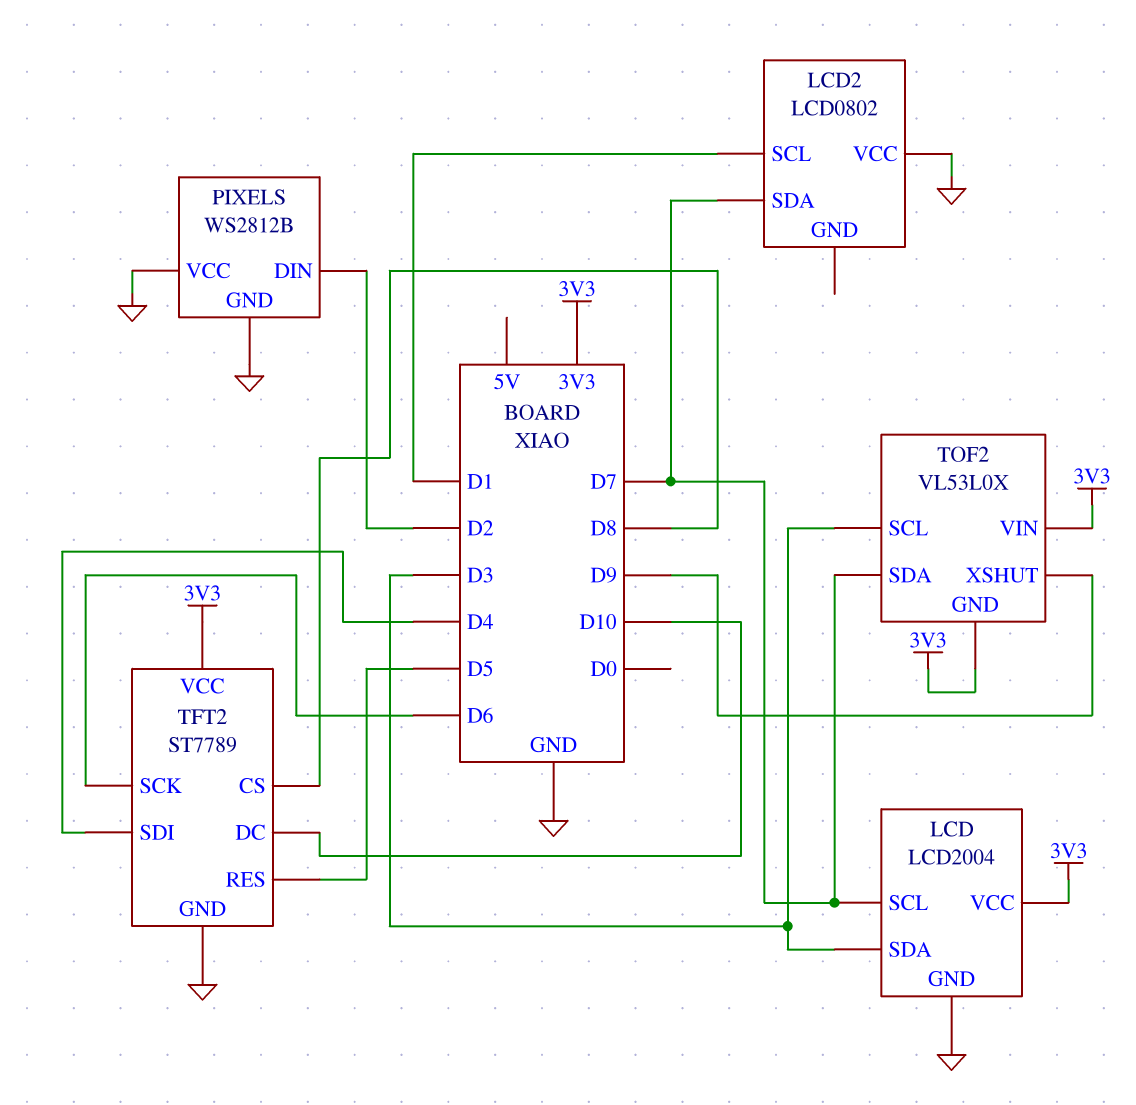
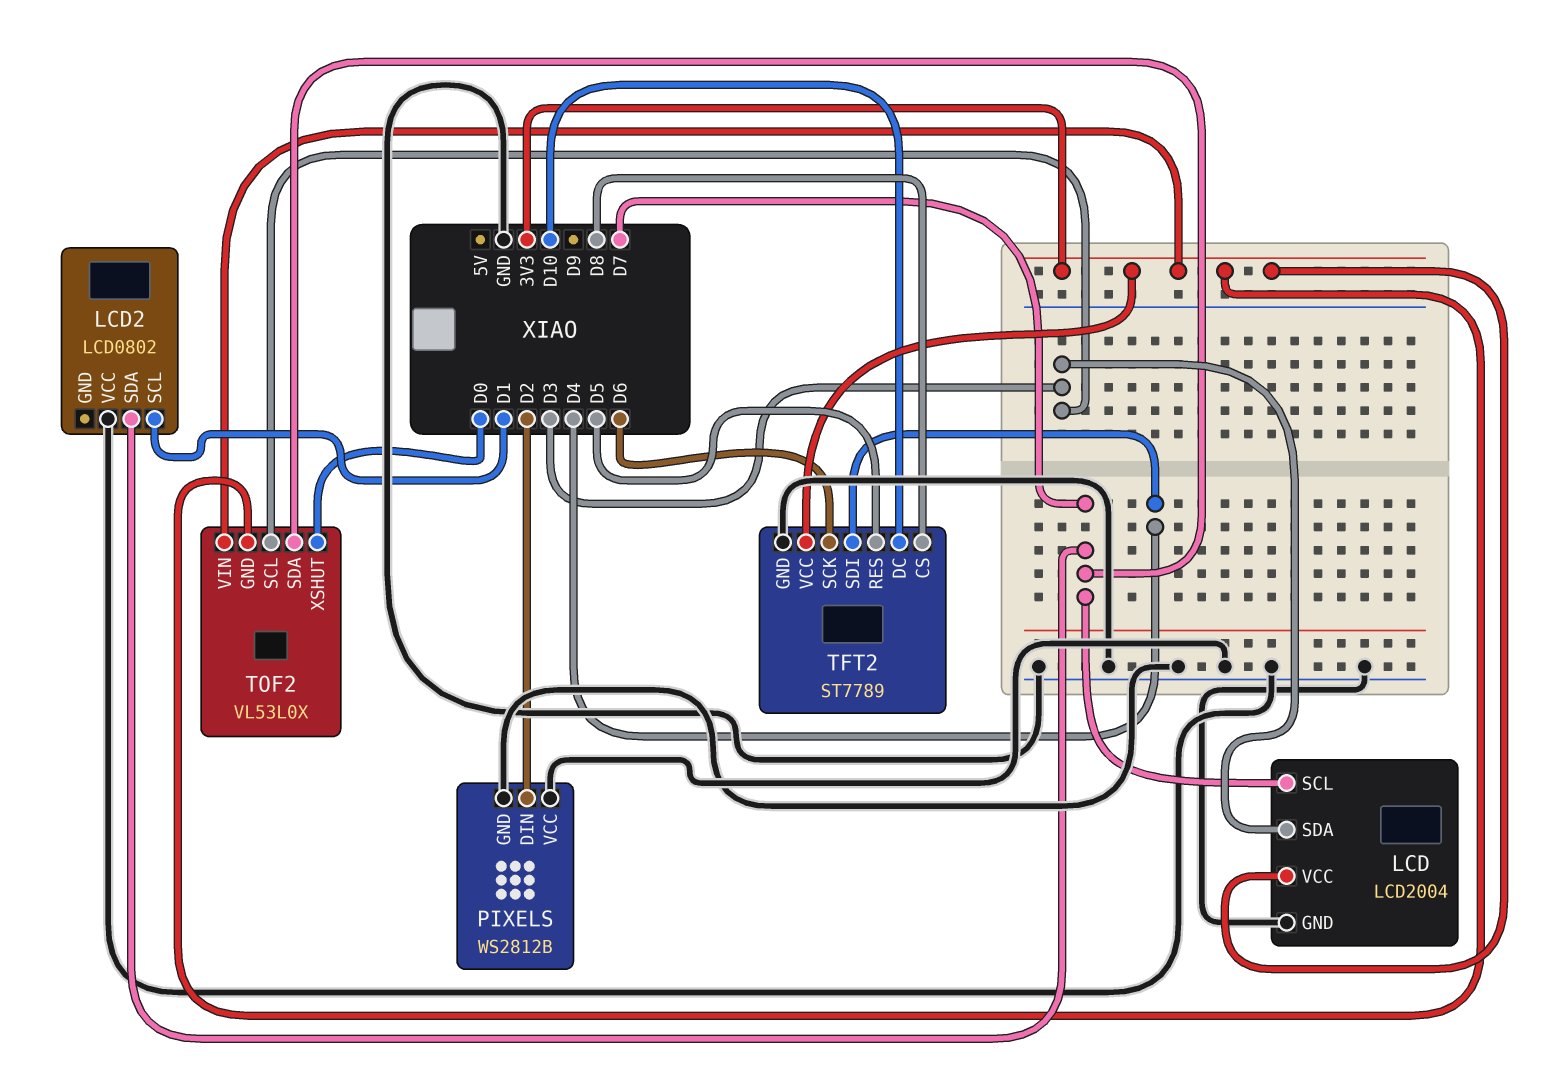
TOF2 pin XSHUT: D9 -> D0

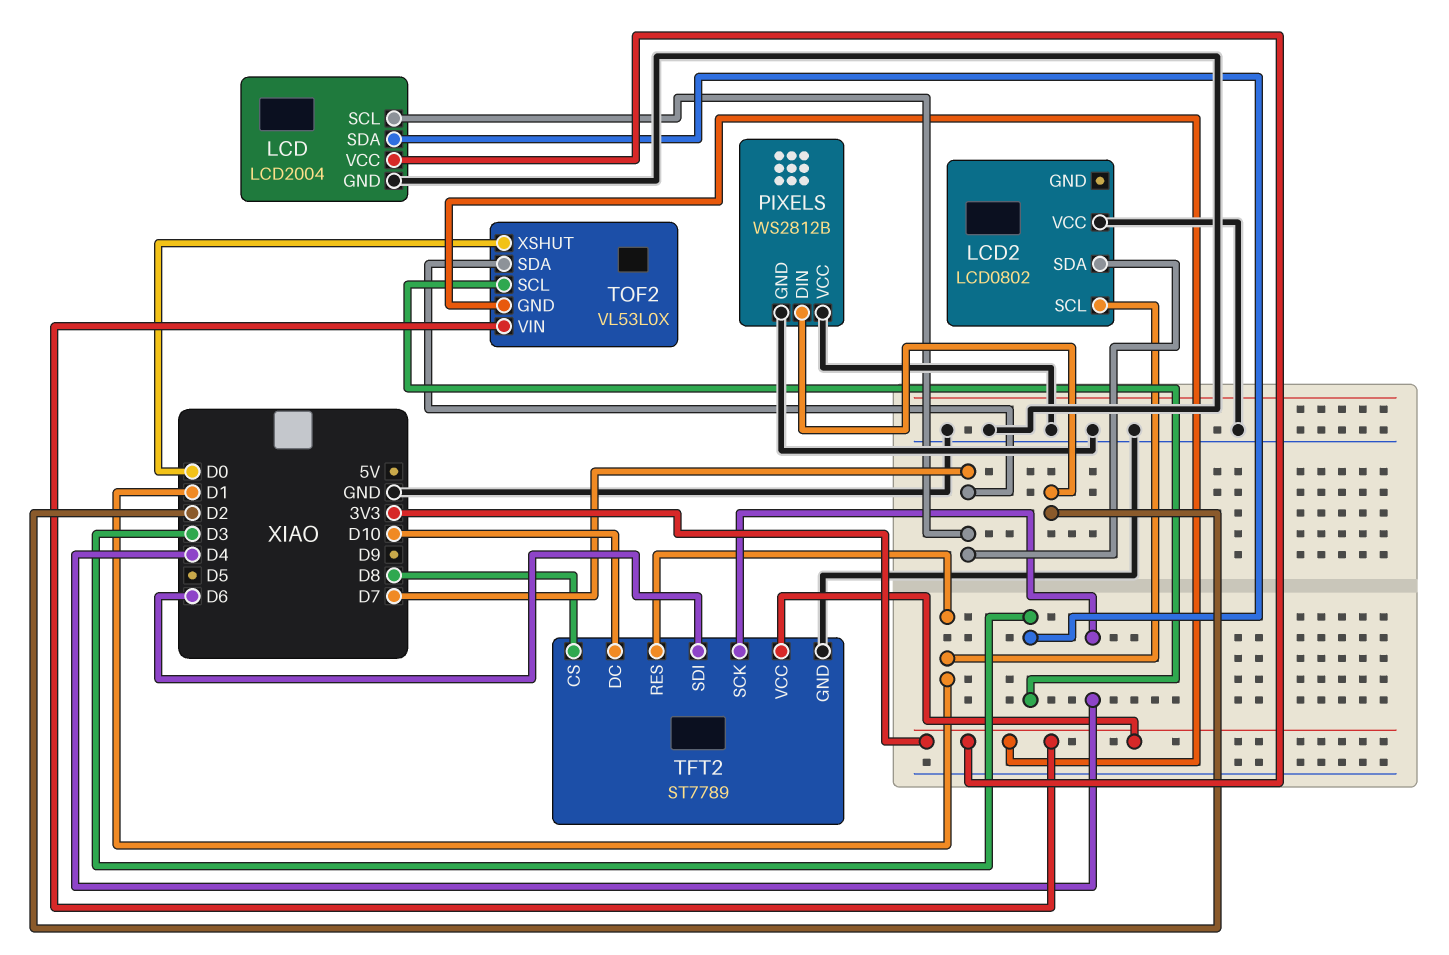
TFT2 pin RES: D5 -> D1
TFT2 pin SCK: D6 -> D4
TFT2 pin SDI: D4 -> D6

